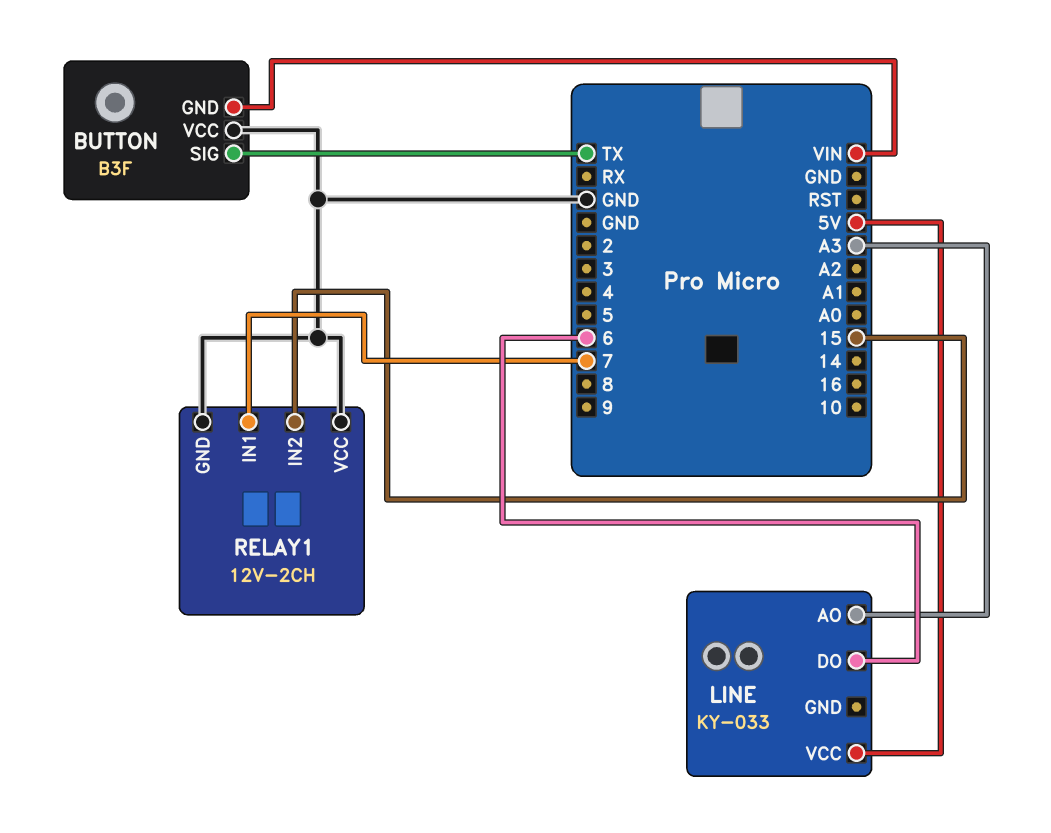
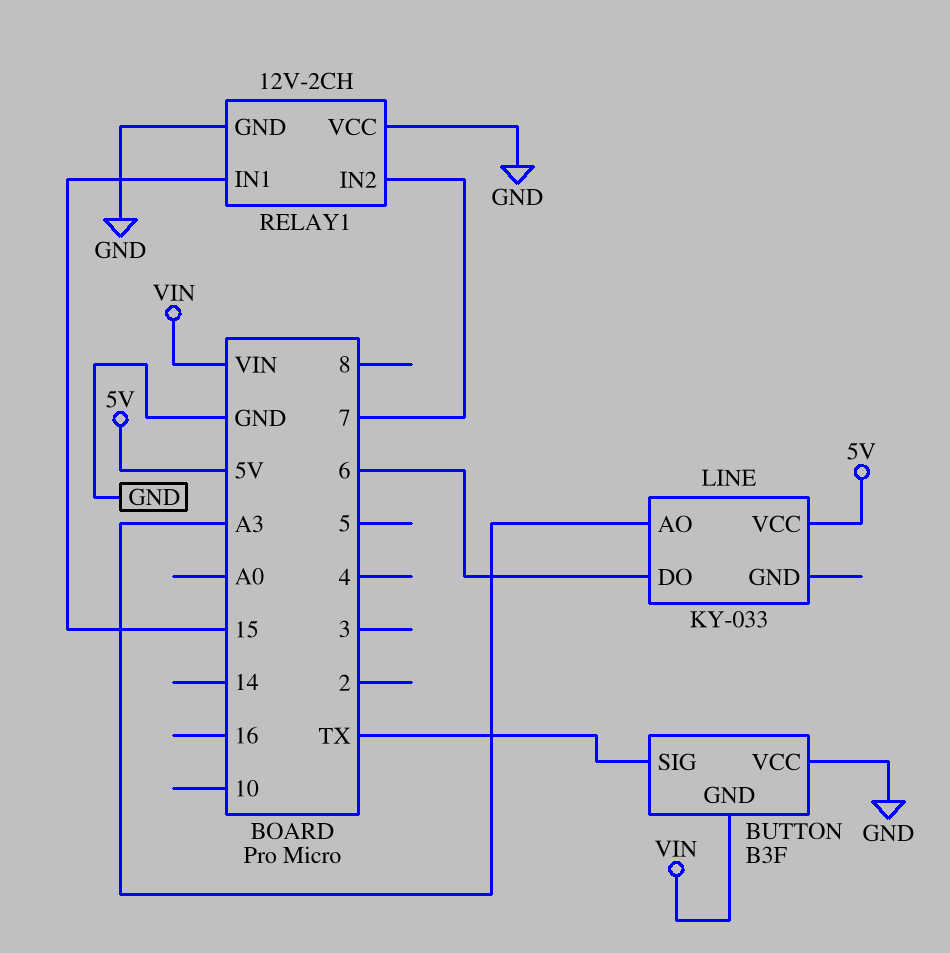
RELAY1 pin IN1: 7 -> 15
RELAY1 pin IN2: 15 -> 7

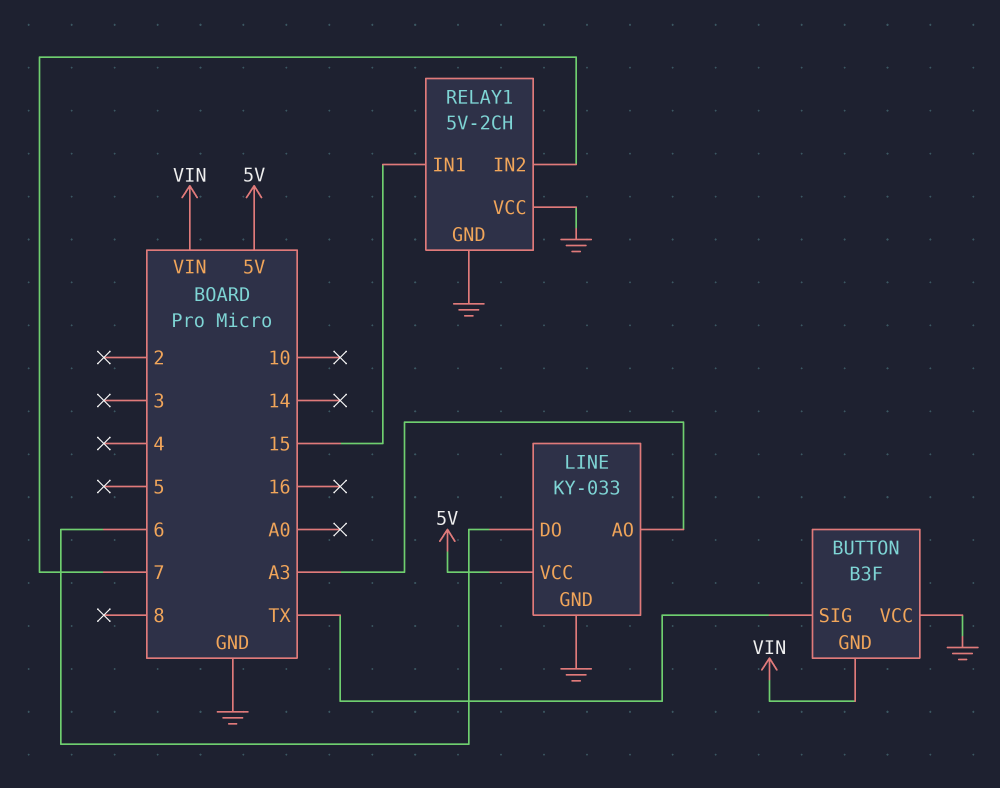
LINE pin GND: none -> GND
RELAY1: 12V-2CH -> 5V-2CH

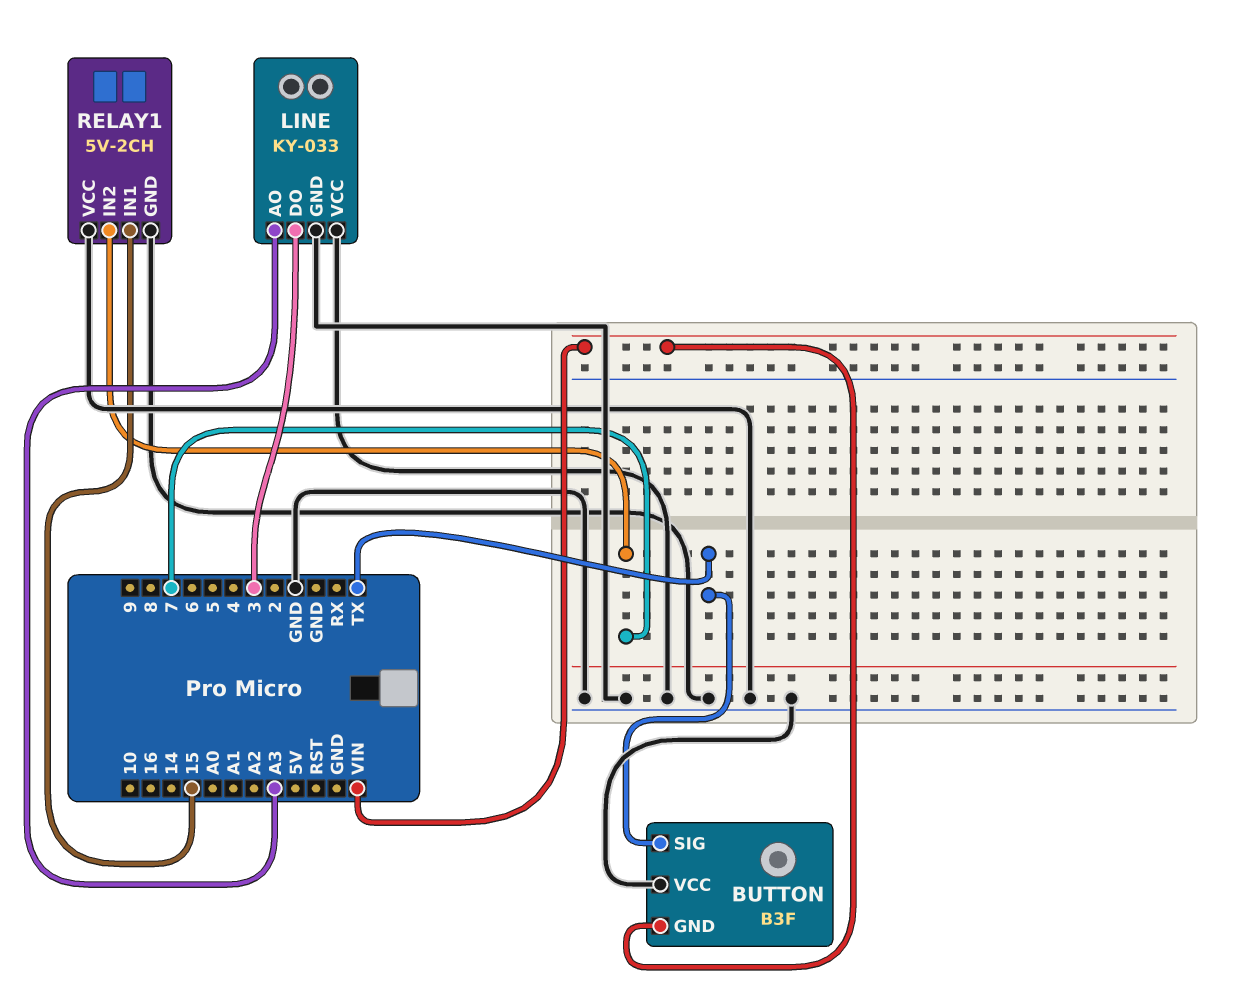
LINE pin DO: 6 -> 3
LINE pin VCC: 5V -> GND

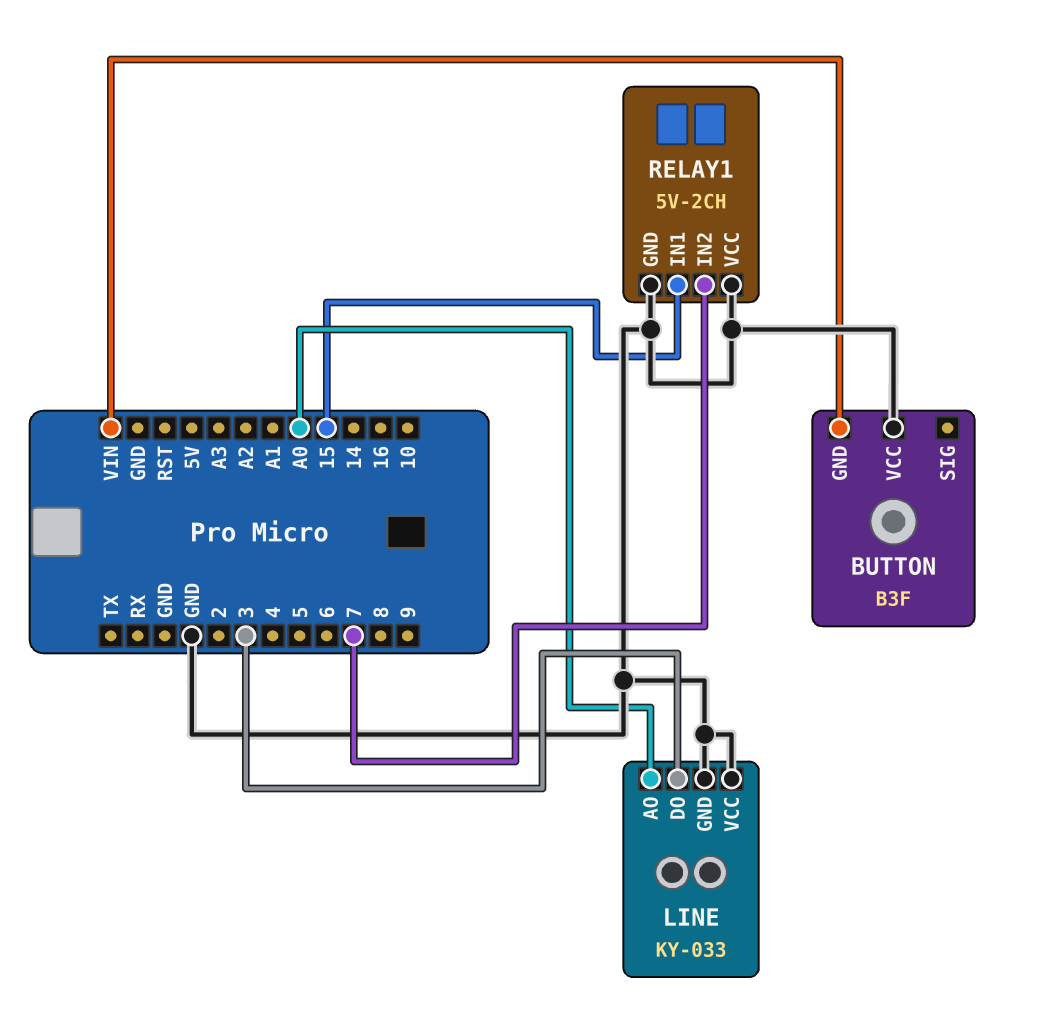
BUTTON pin SIG: TX -> none
LINE pin AO: A3 -> A0

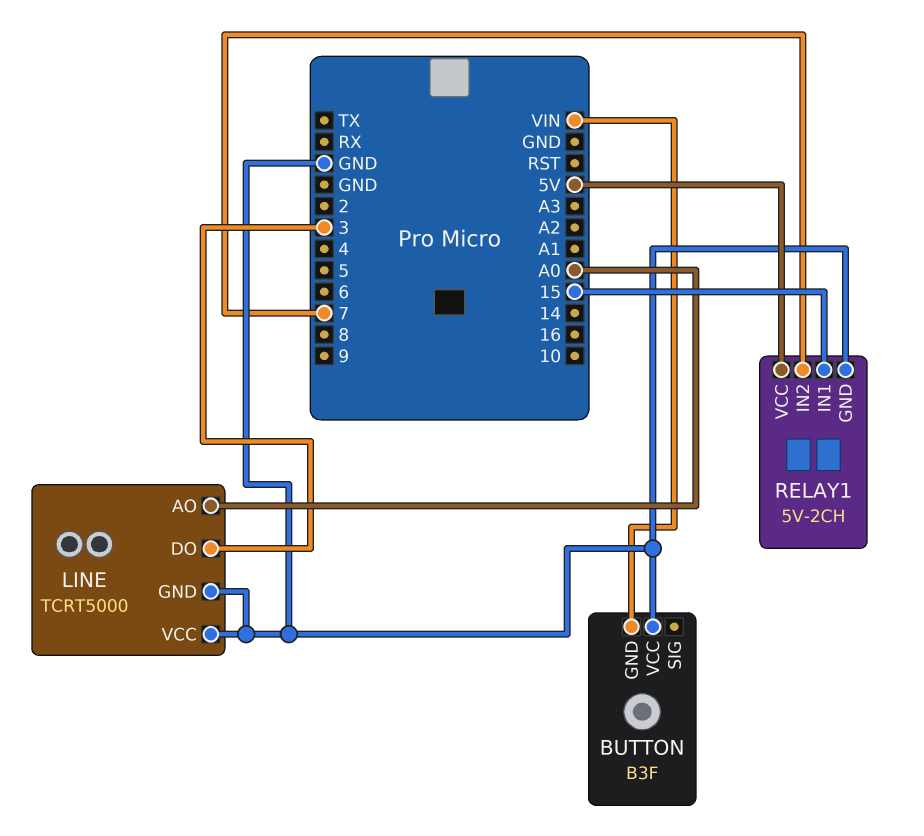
LINE: KY-033 -> TCRT5000
RELAY1 pin VCC: GND -> 5V

